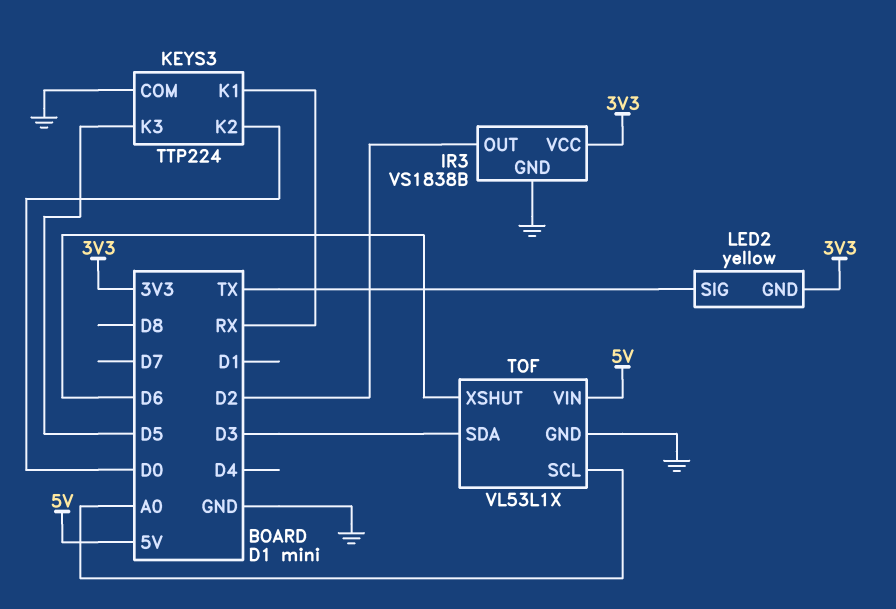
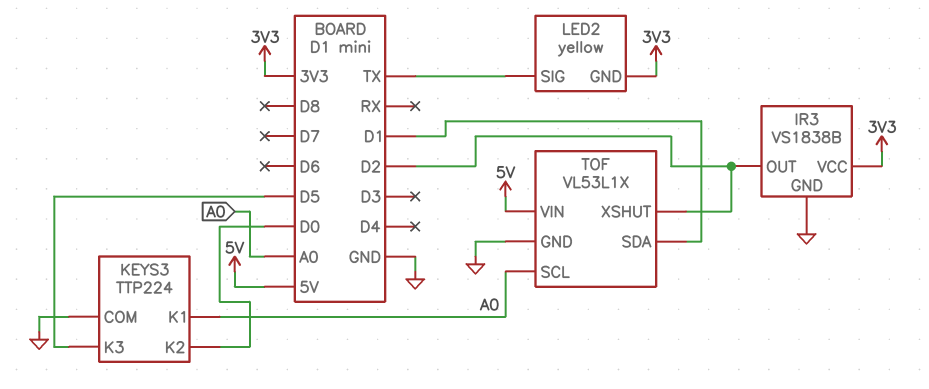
KEYS3 pin K1: RX -> A0
TOF pin SDA: D3 -> D1
TOF pin XSHUT: D6 -> D2

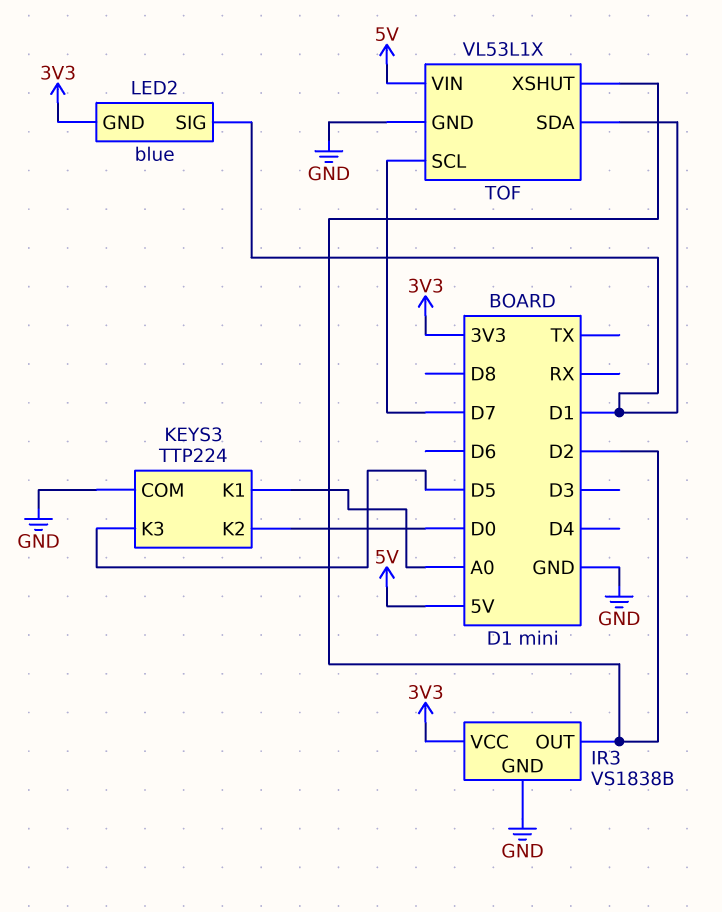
LED2: yellow -> blue
LED2 pin SIG: TX -> D1
TOF pin SCL: A0 -> D7

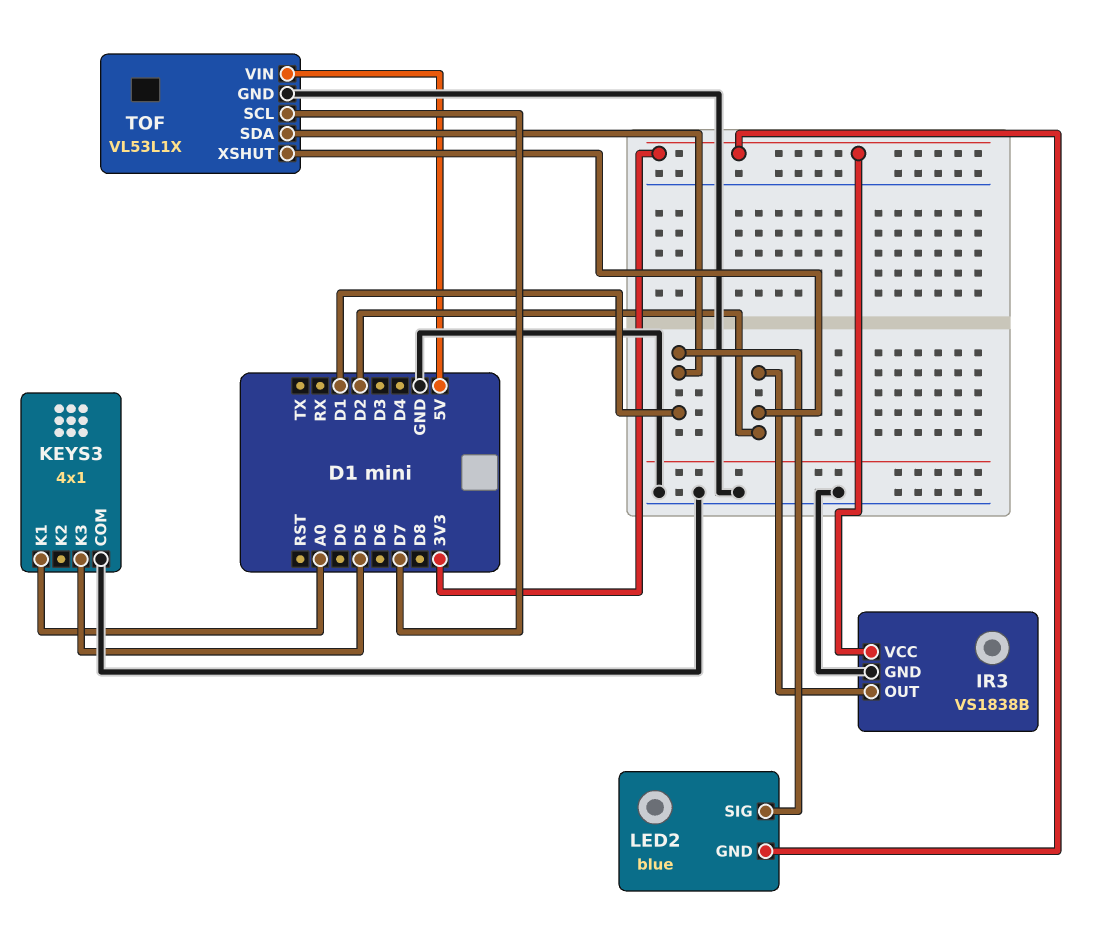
KEYS3: TTP224 -> 4x1
KEYS3 pin K2: D0 -> none

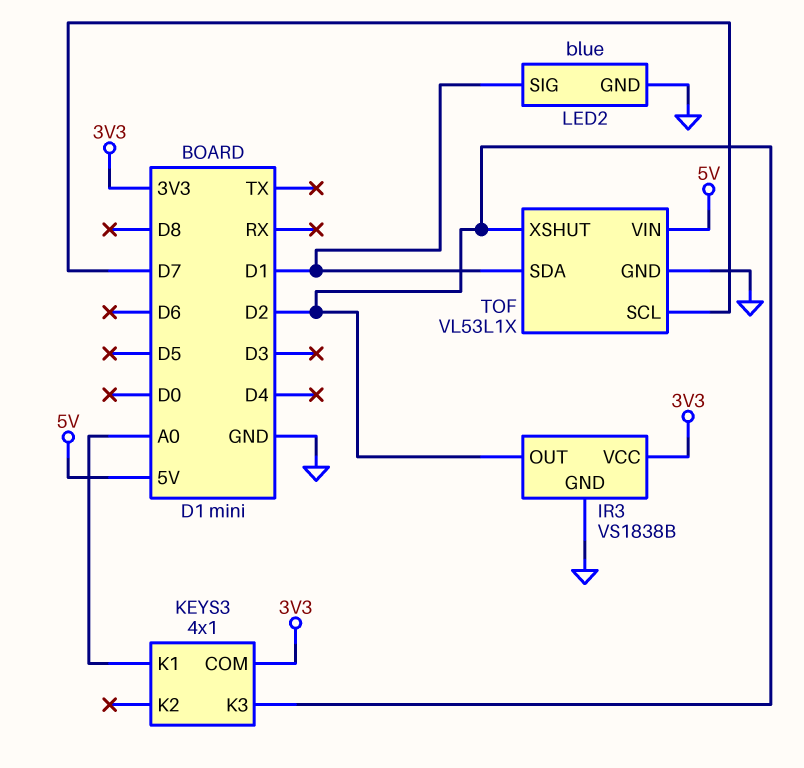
KEYS3 pin COM: GND -> 3V3
KEYS3 pin K3: D5 -> D2
LED2 pin GND: 3V3 -> GND

